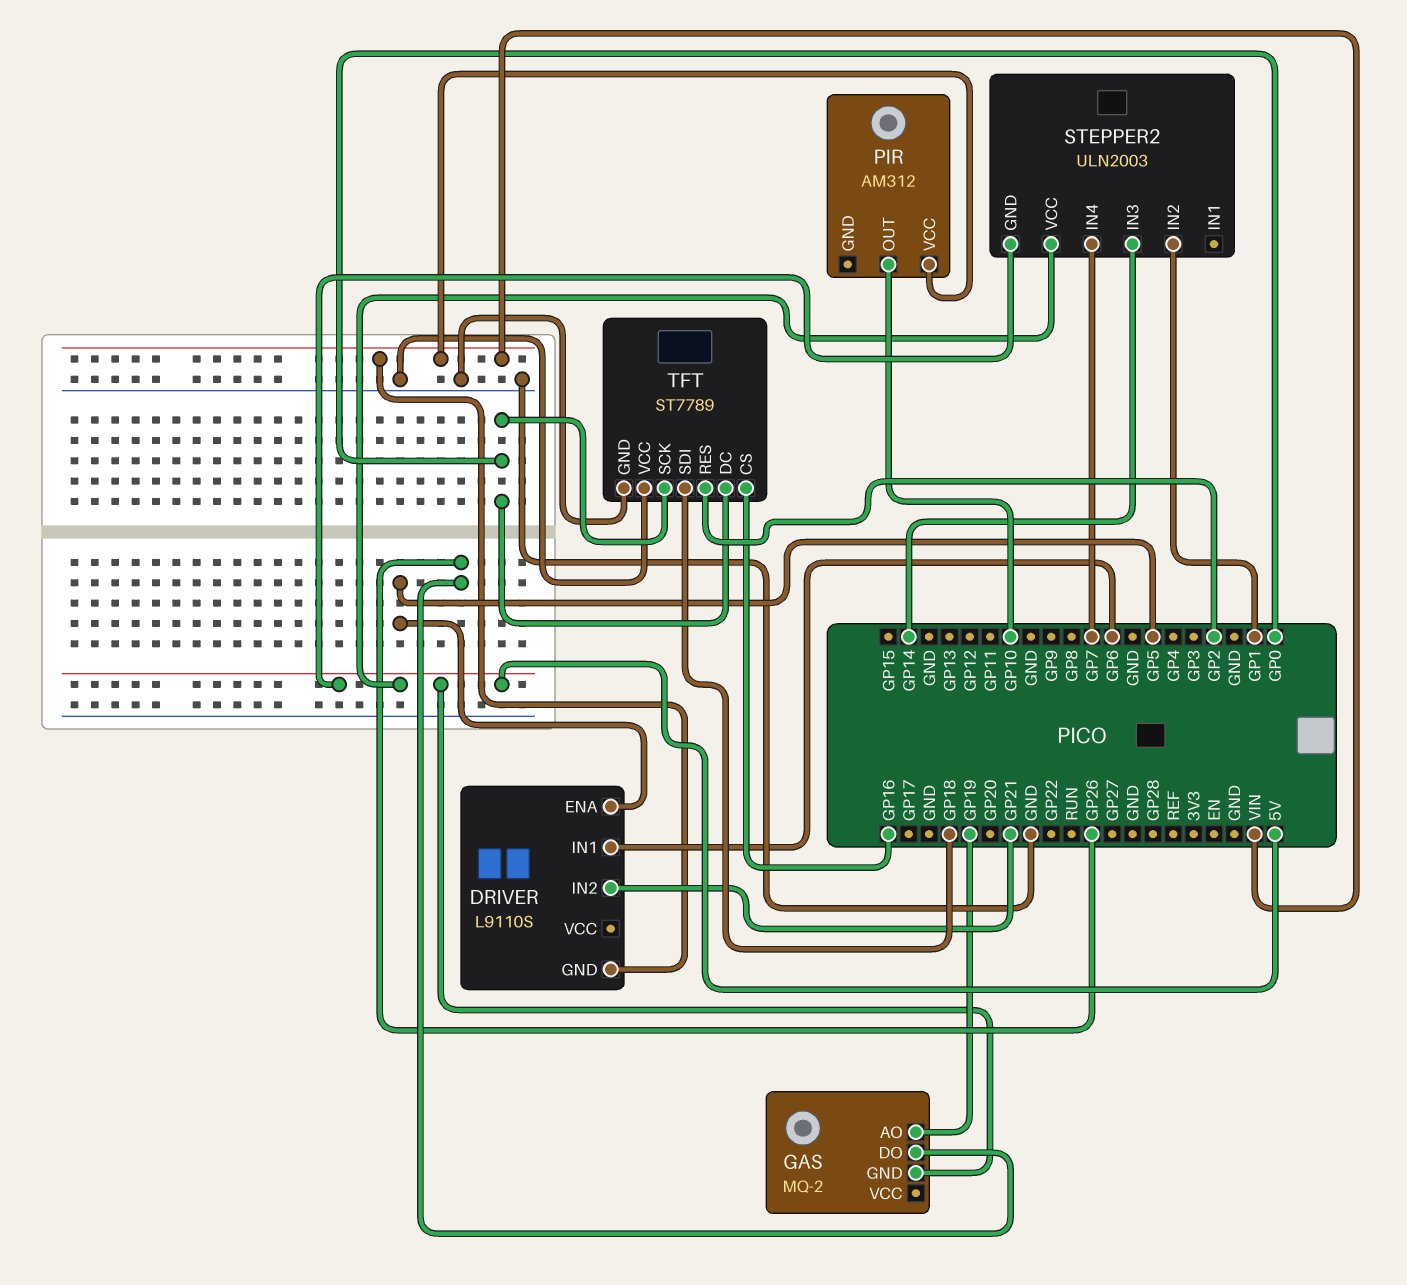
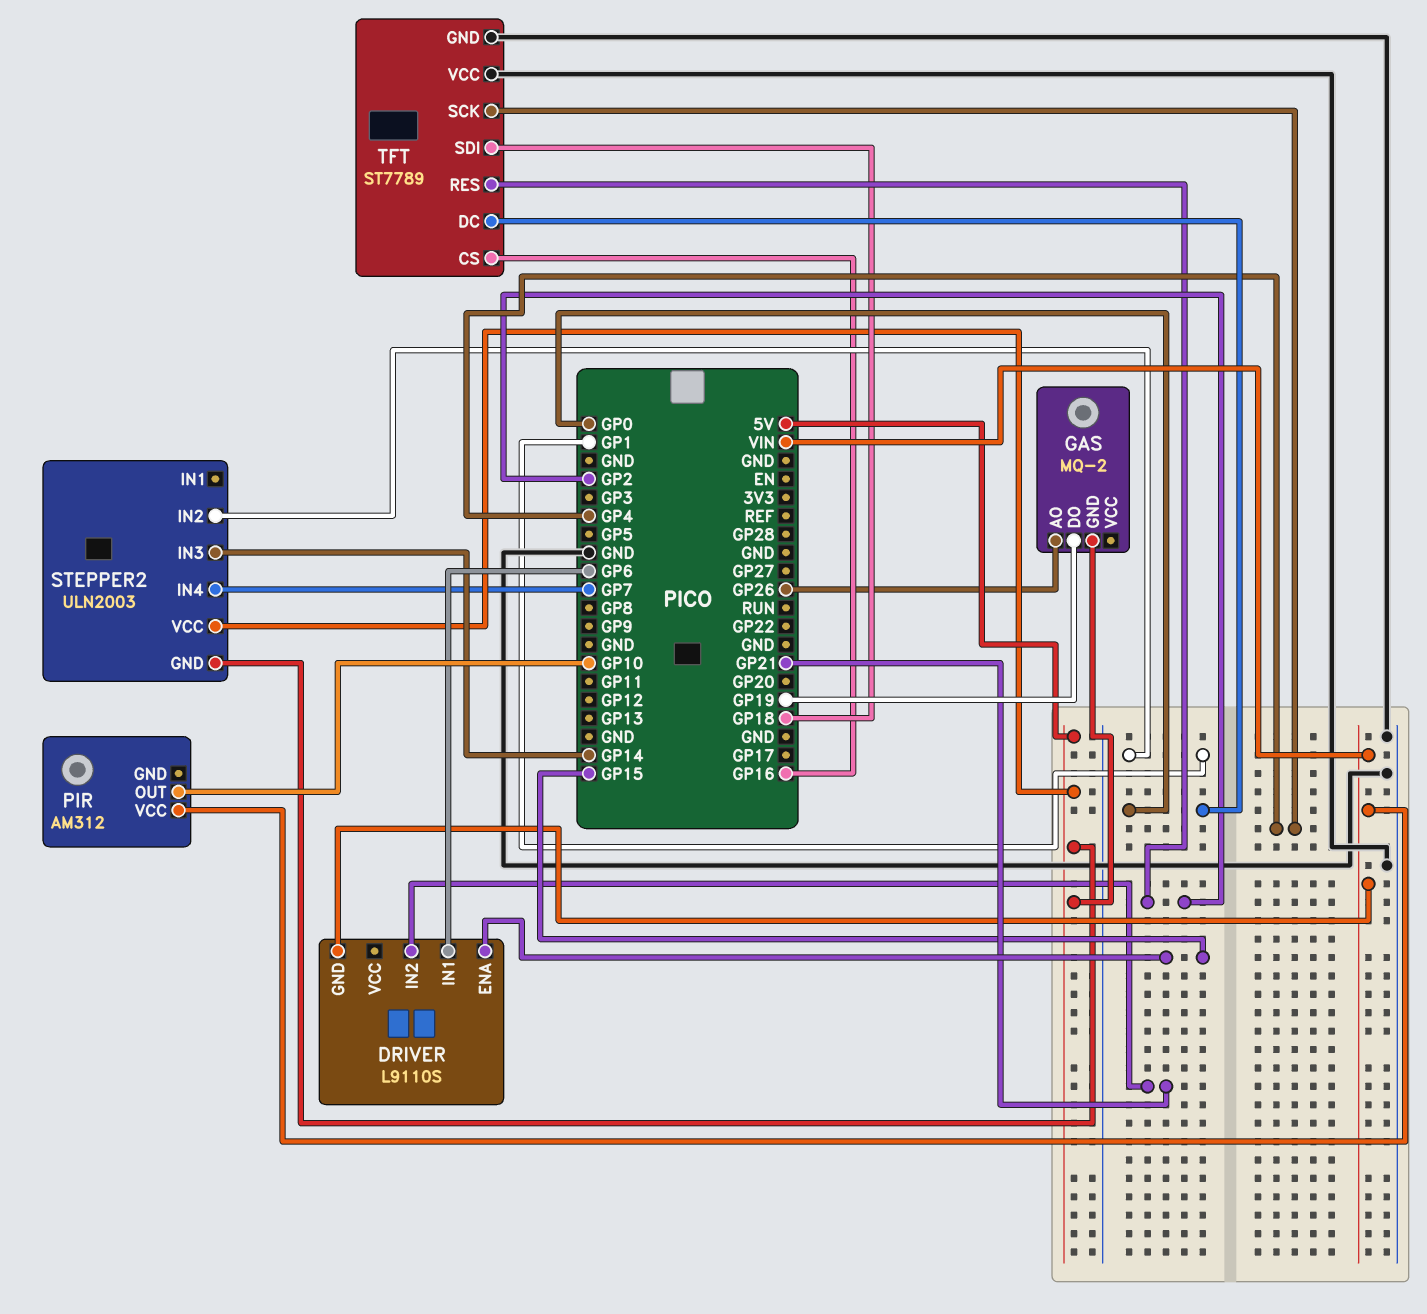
DRIVER pin ENA: GP5 -> GP15
GAS pin AO: GP19 -> GP26
GAS pin DO: GP26 -> GP19
TFT pin SCK: GP0 -> GP4

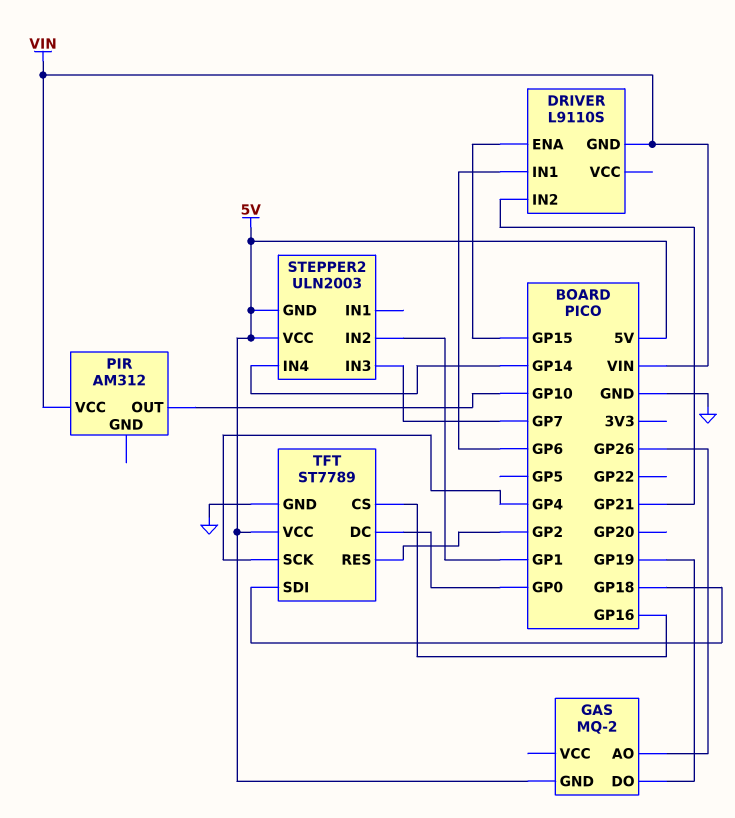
STEPPER2 pin IN3: GP14 -> GP7
STEPPER2 pin IN4: GP7 -> GP14
TFT pin VCC: GND -> 5V

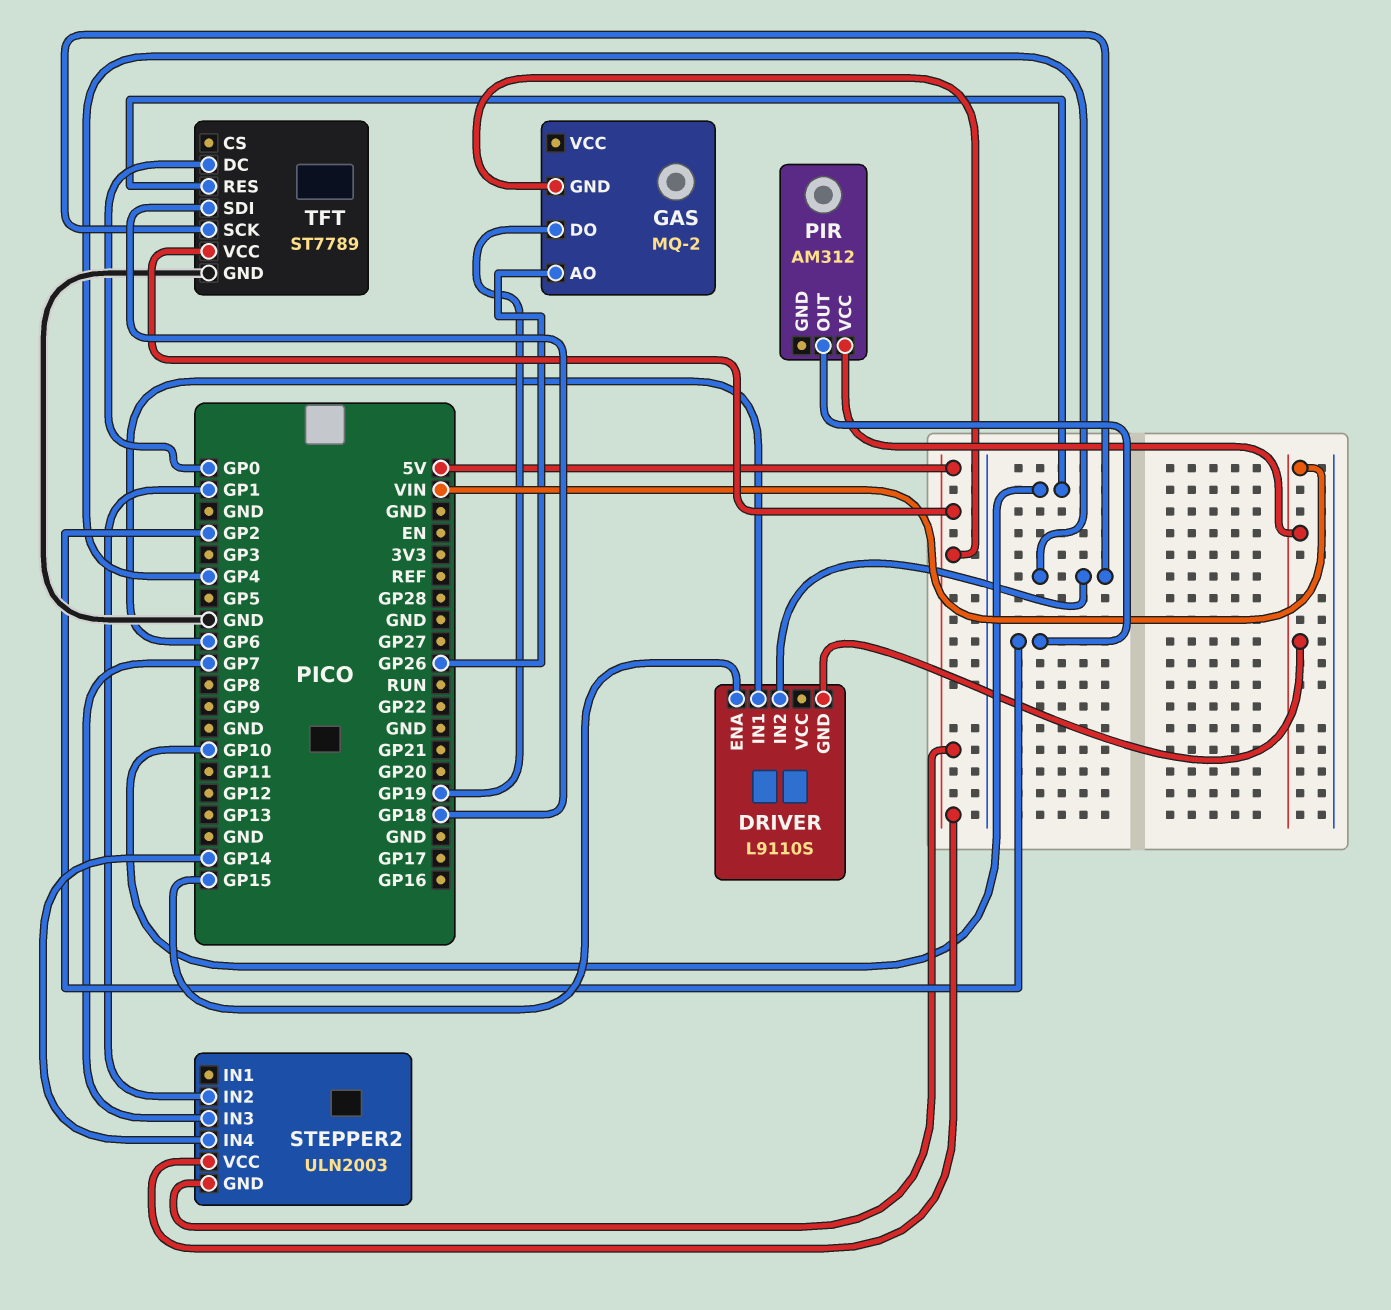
DRIVER pin IN2: GP21 -> GP4
PIR pin OUT: GP10 -> GP2
TFT pin CS: GP16 -> none
TFT pin RES: GP2 -> GP10

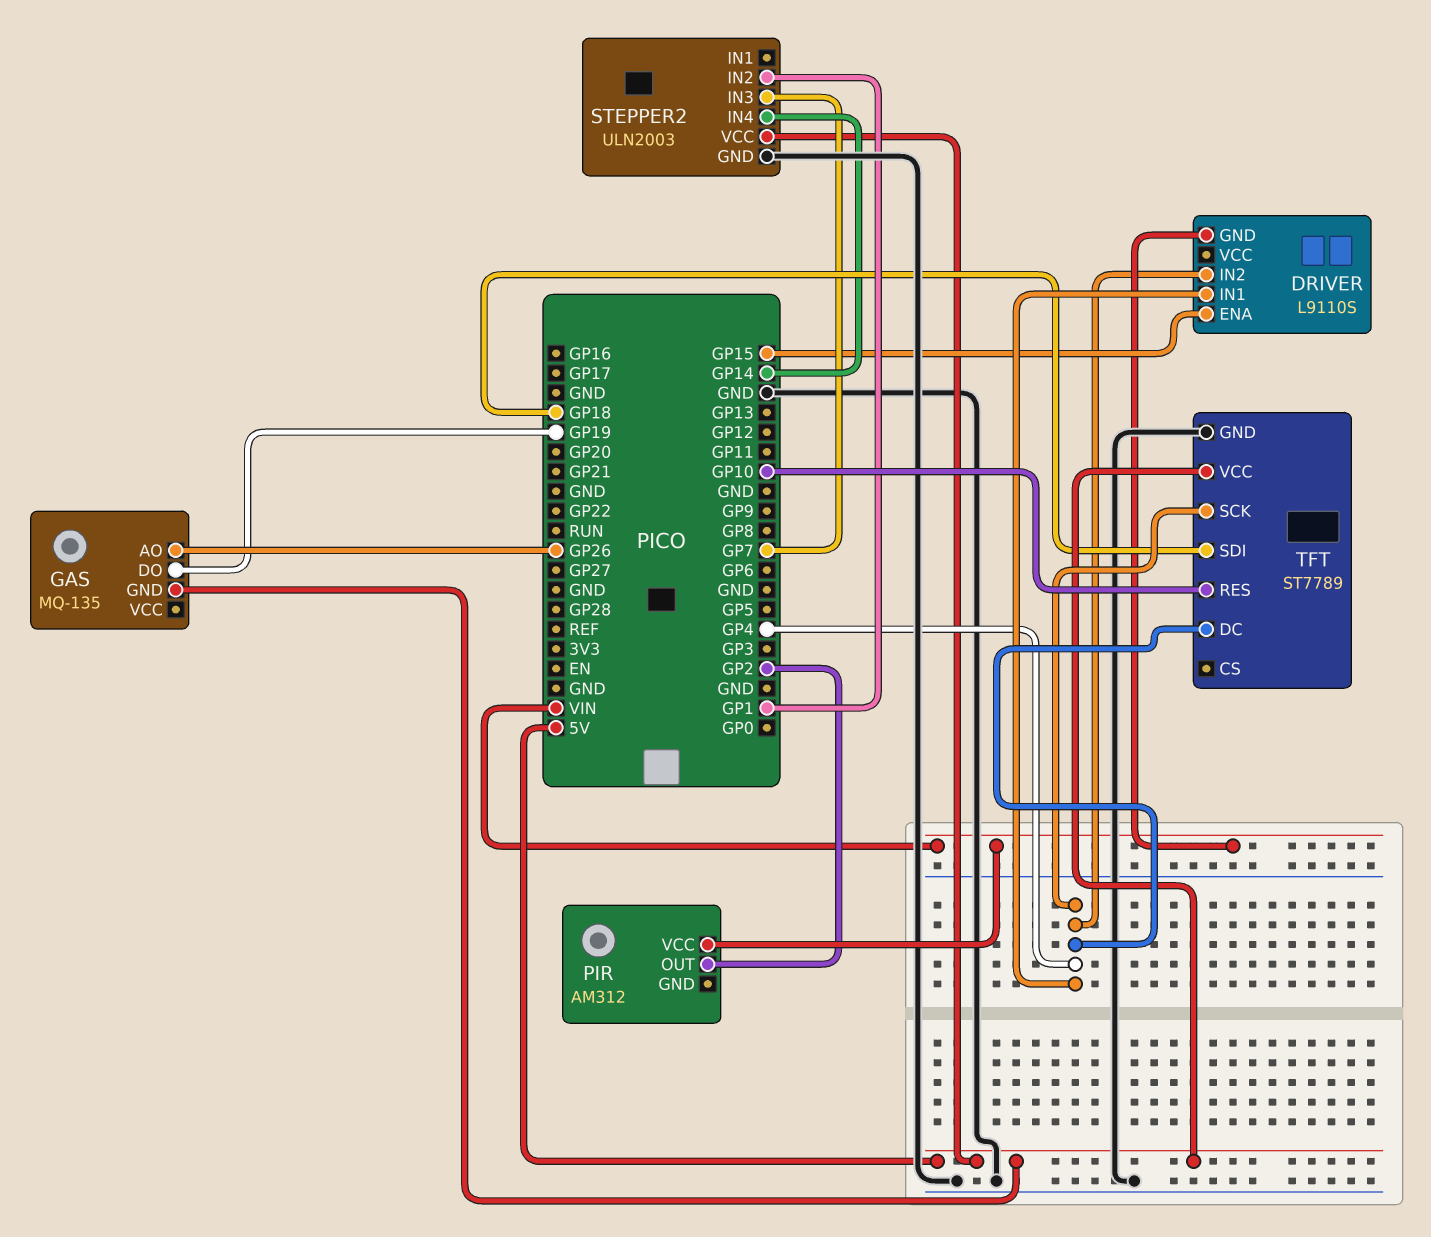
DRIVER pin IN1: GP6 -> GP4
GAS: MQ-2 -> MQ-135
STEPPER2 pin GND: 5V -> GND
TFT pin DC: GP0 -> GP4

